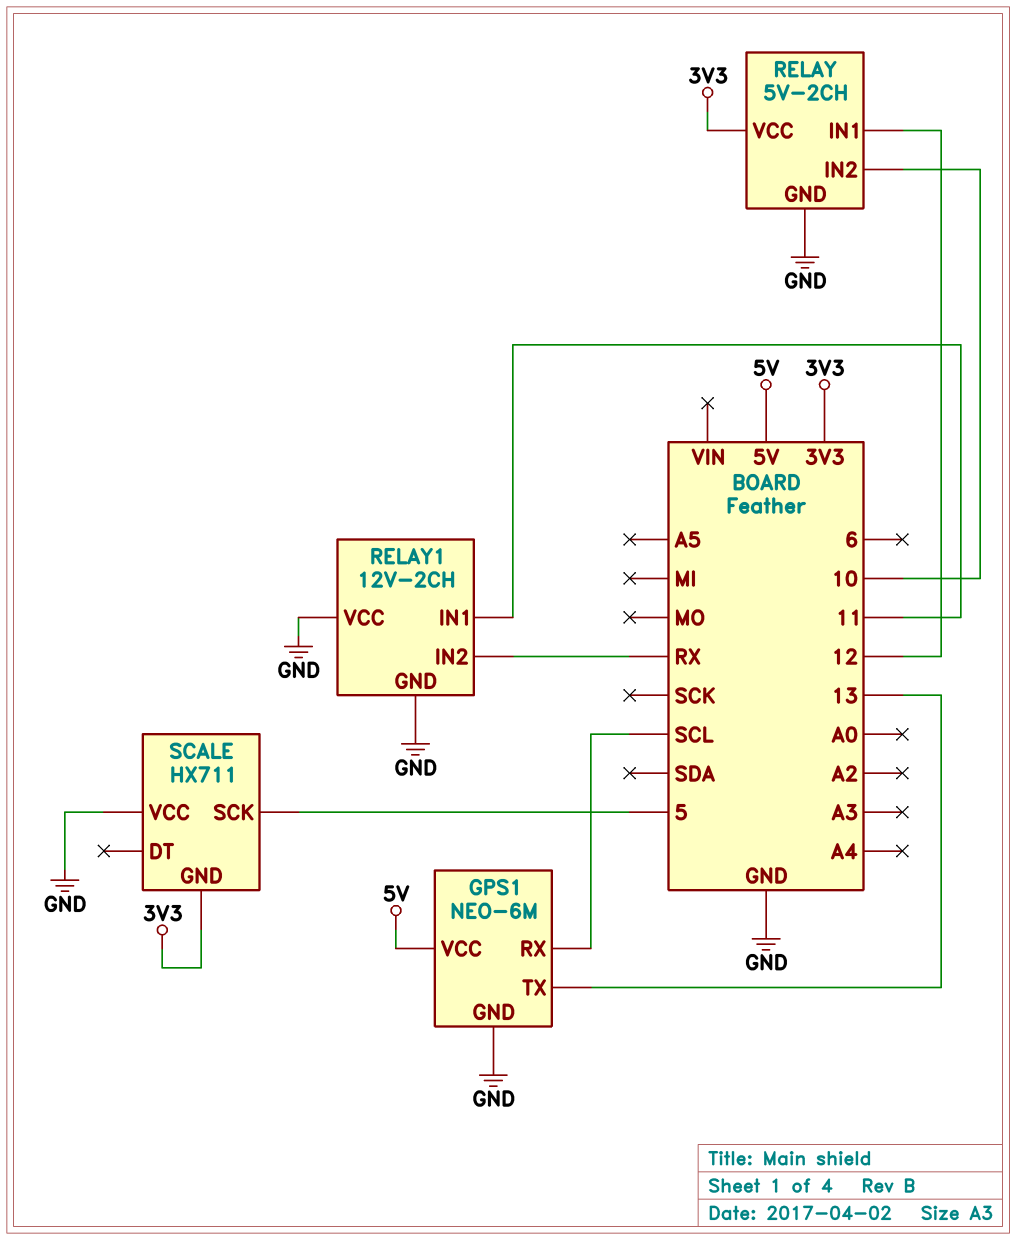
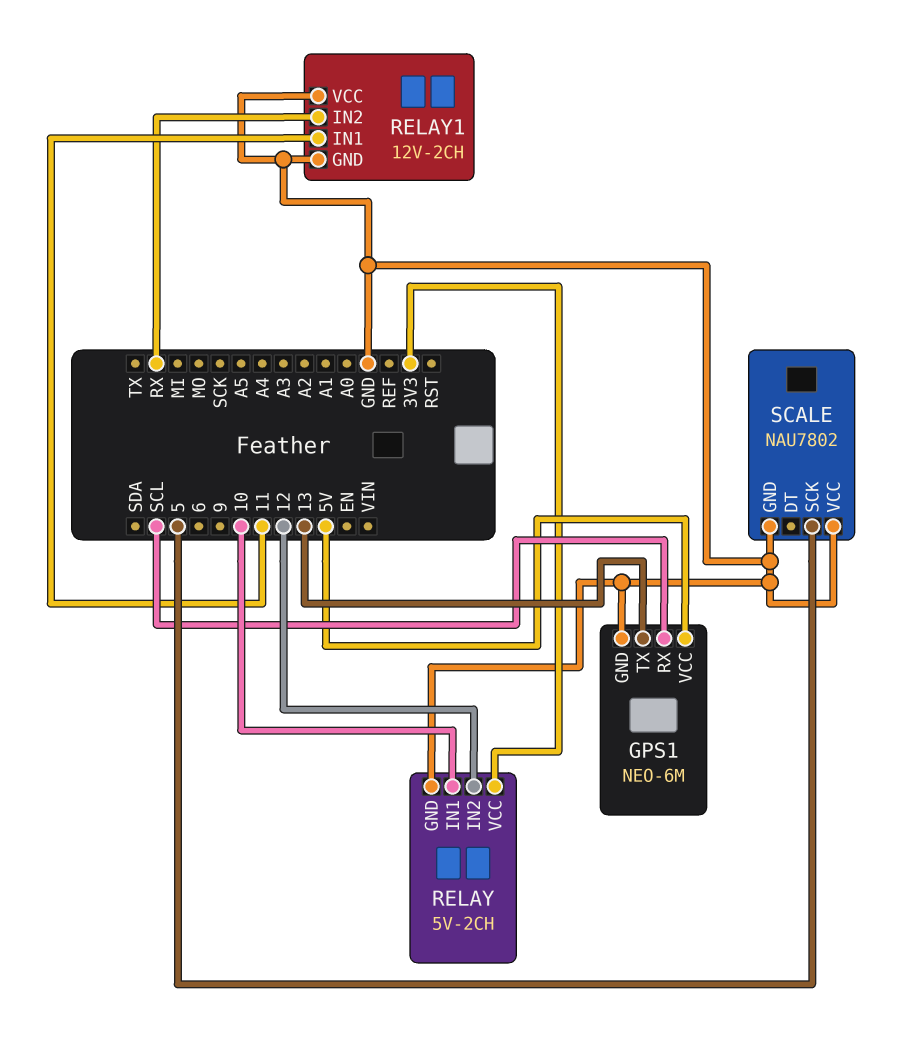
RELAY pin IN1: 12 -> 10
RELAY pin IN2: 10 -> 12
SCALE: HX711 -> NAU7802
SCALE pin GND: 3V3 -> GND

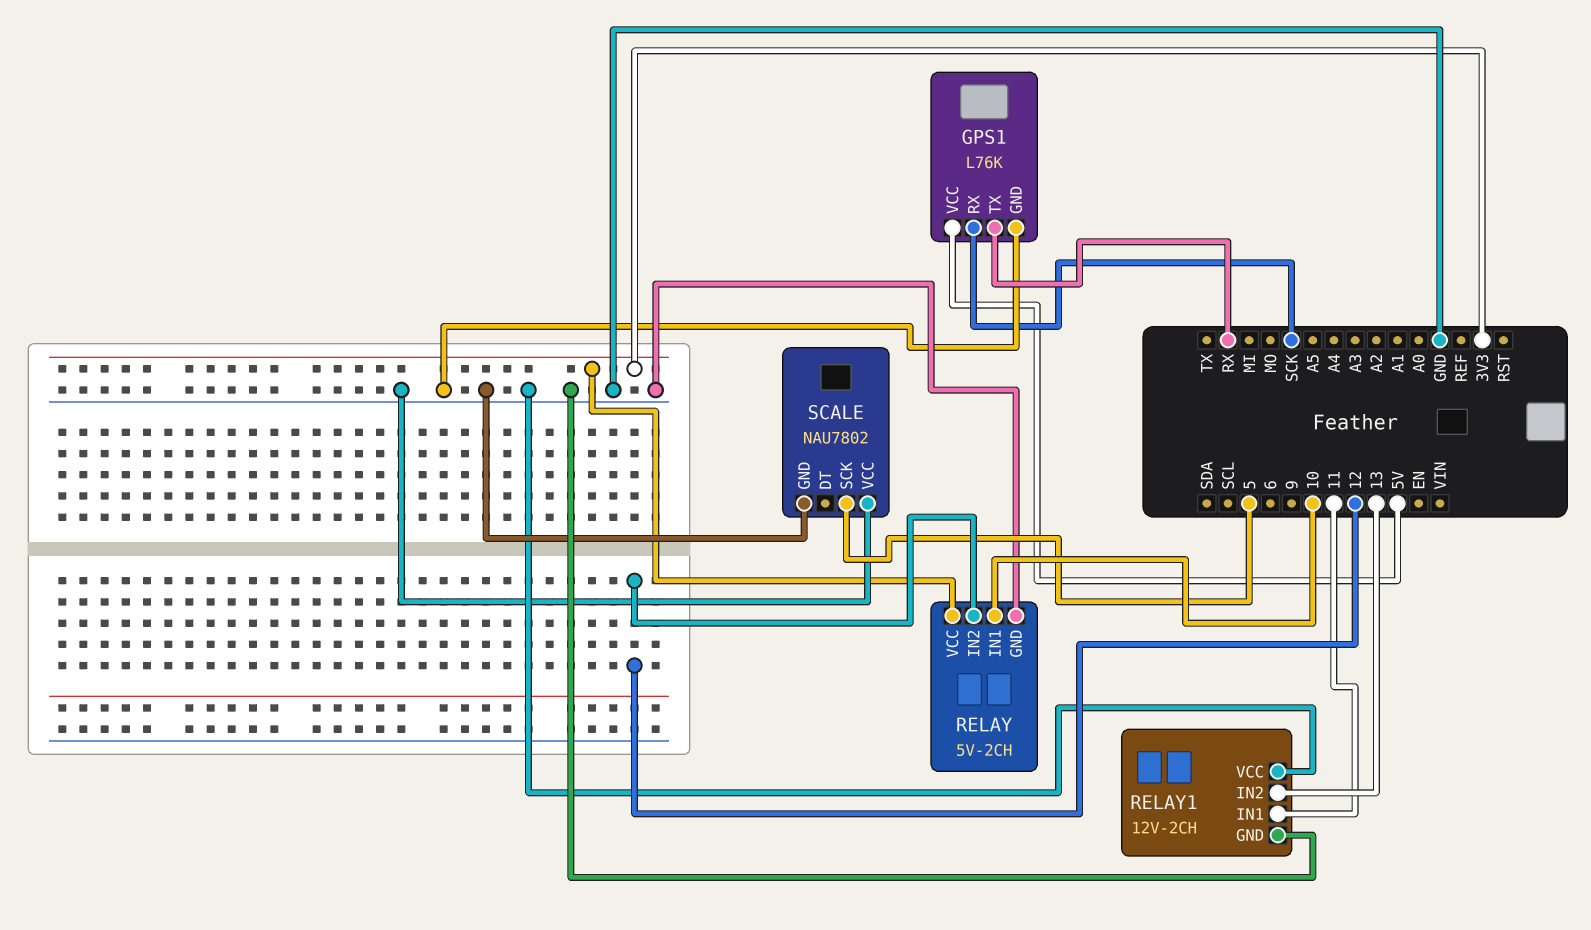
GPS1: NEO-6M -> L76K
GPS1 pin RX: SCL -> SCK
GPS1 pin TX: 13 -> RX
RELAY1 pin IN2: RX -> 13

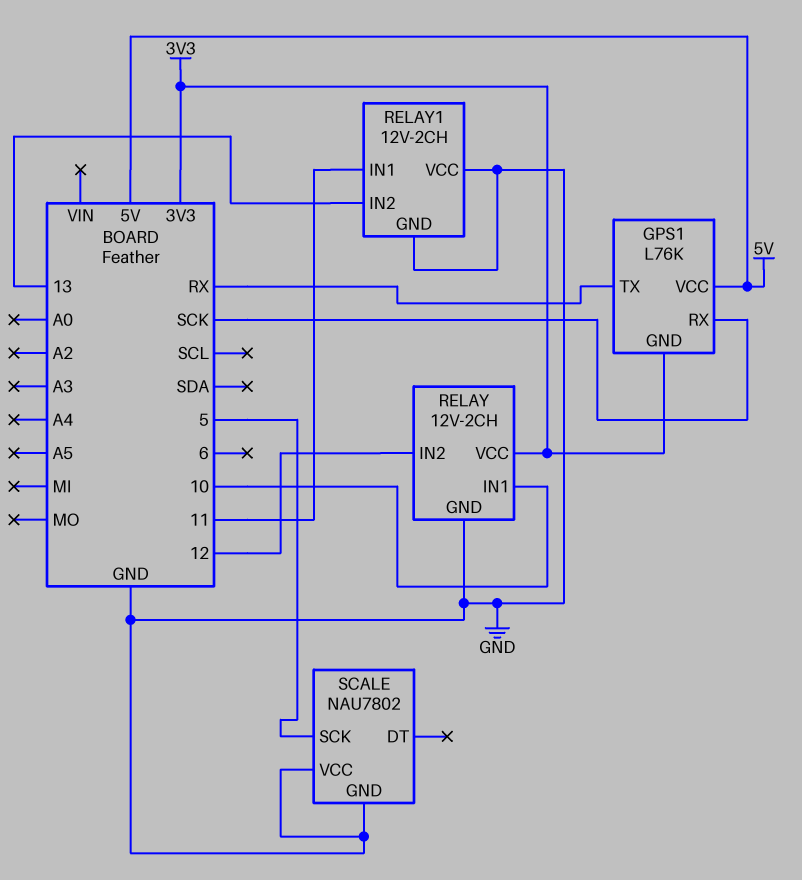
GPS1 pin GND: GND -> 3V3
RELAY: 5V-2CH -> 12V-2CH

